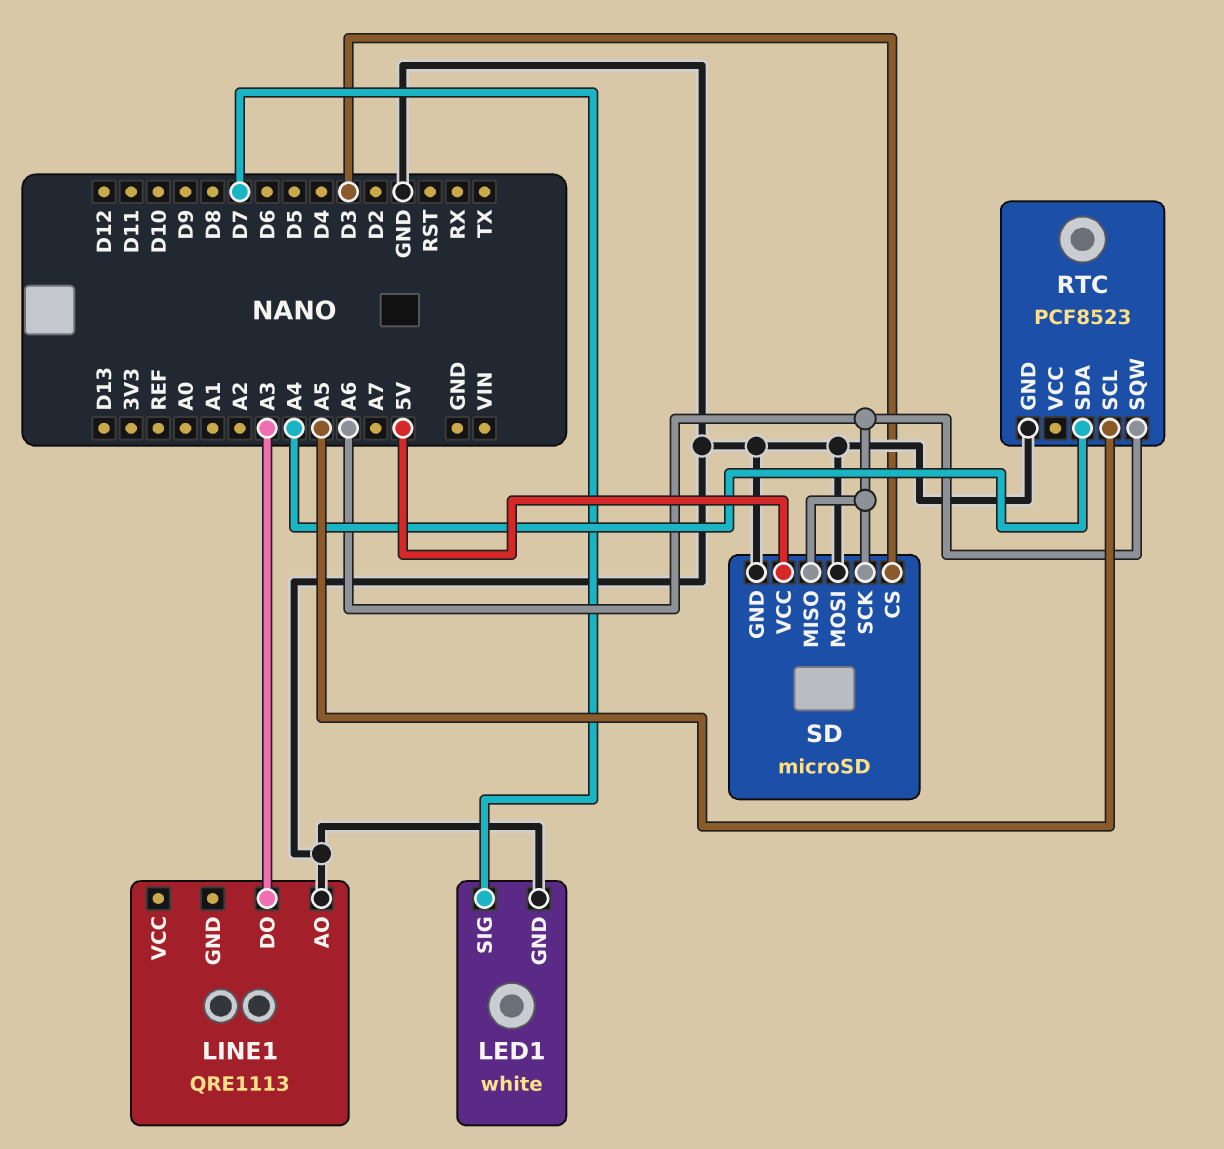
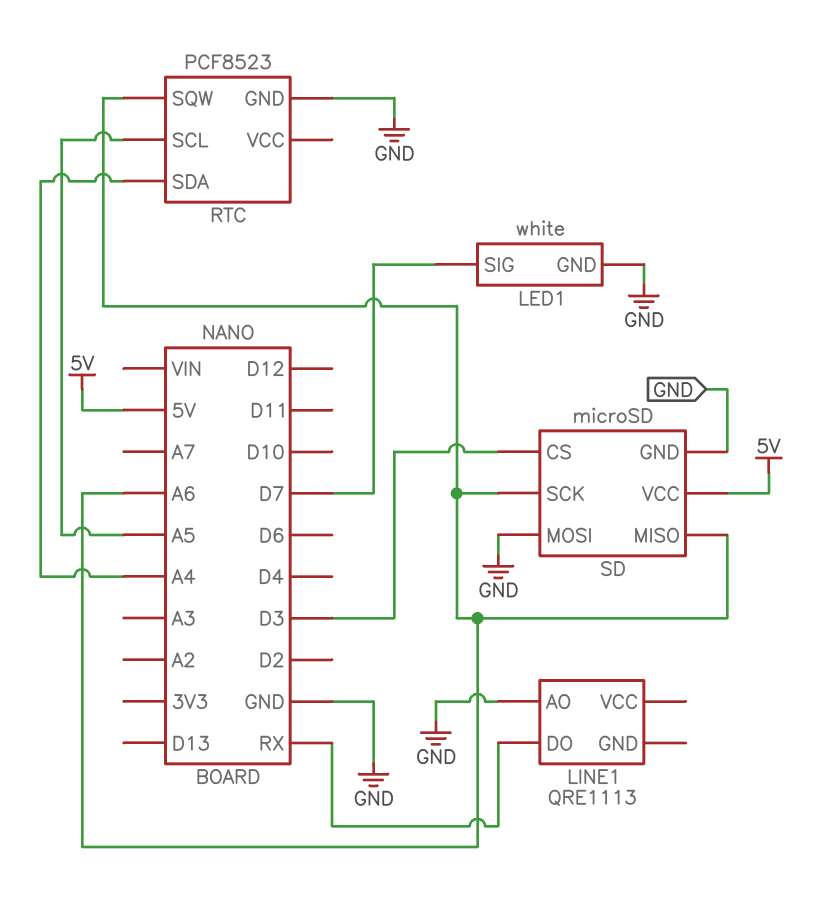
LINE1 pin DO: A3 -> RX

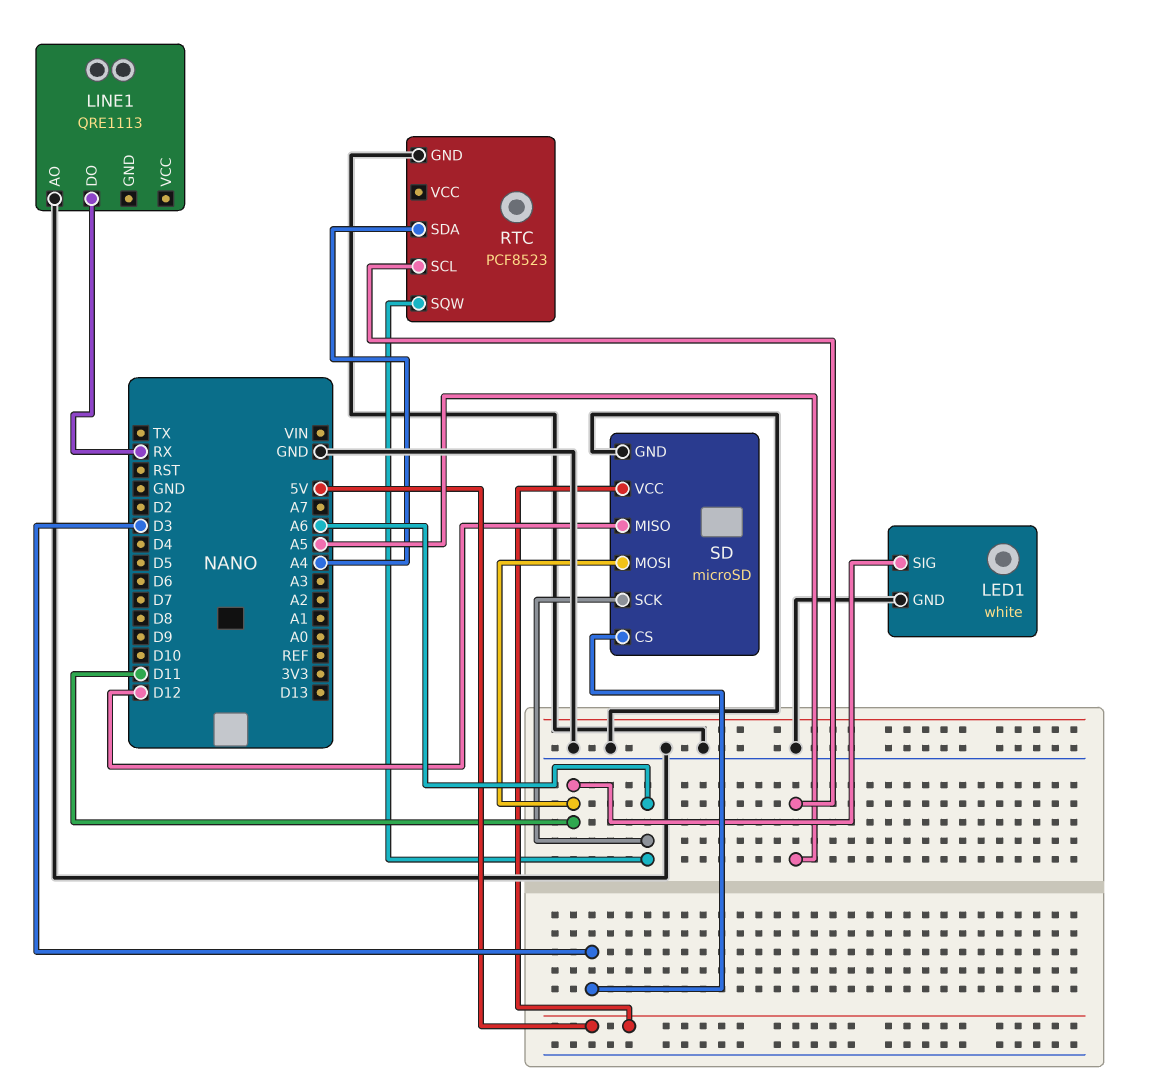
LED1 pin SIG: D7 -> D11
SD pin MISO: A6 -> D12
SD pin MOSI: GND -> D11

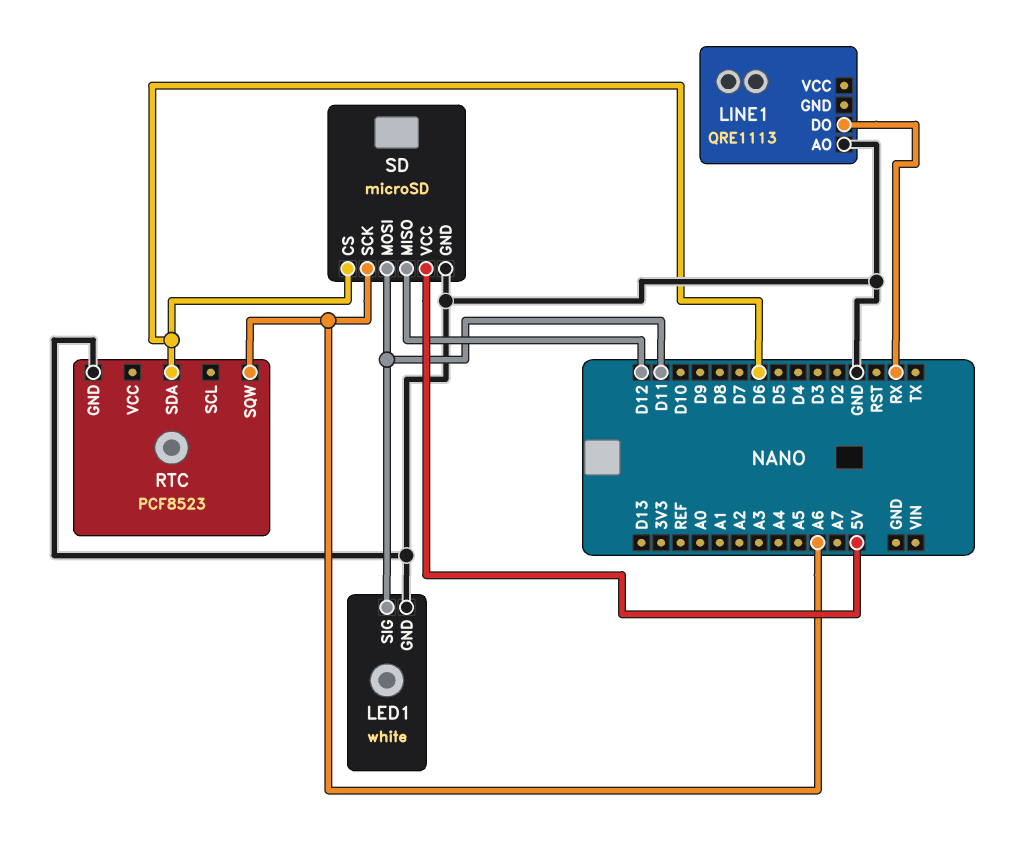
RTC pin SCL: A5 -> none
RTC pin SDA: A4 -> D6
SD pin CS: D3 -> D6

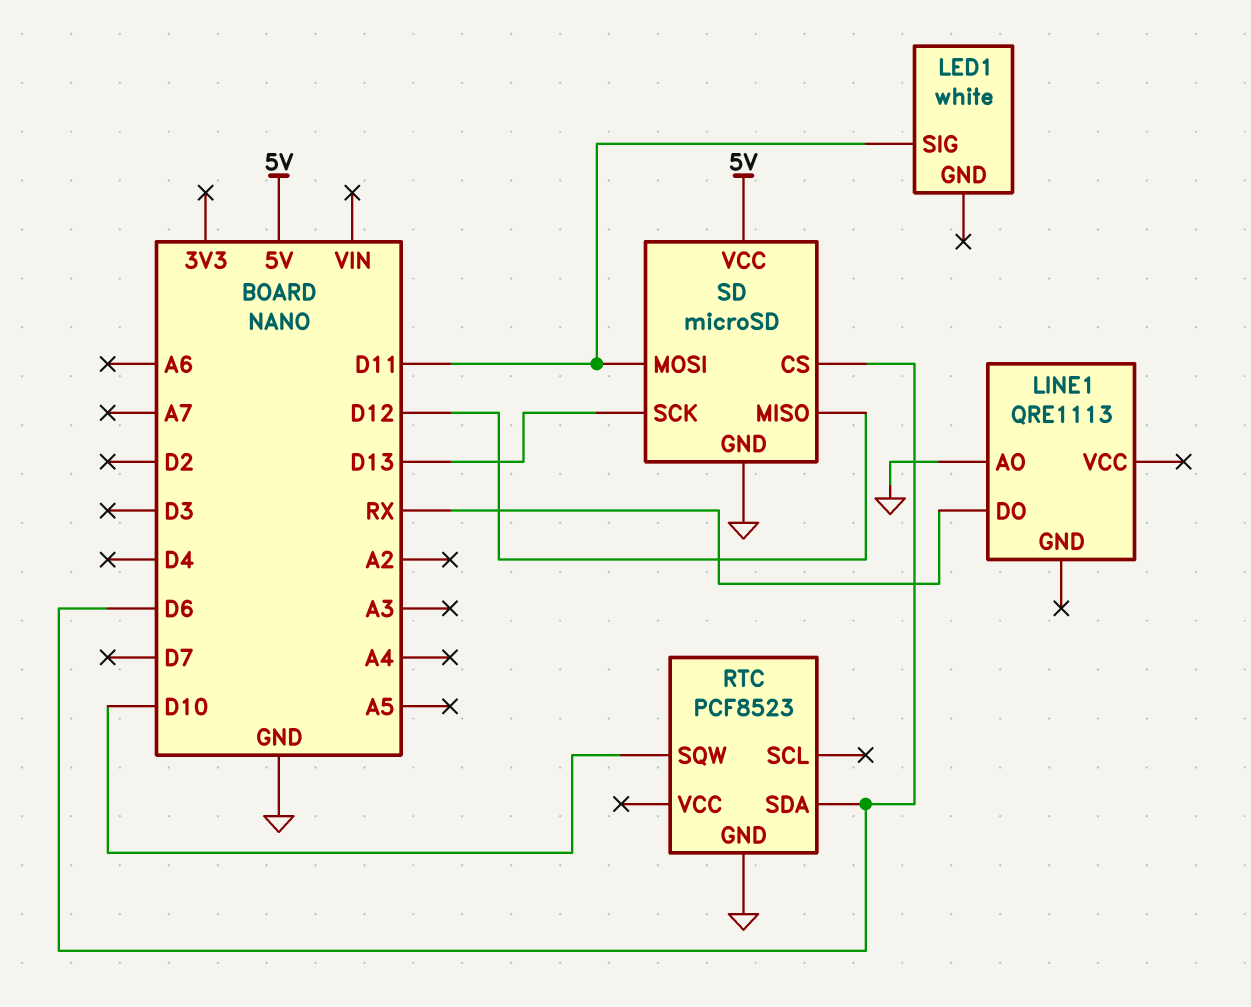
LED1 pin GND: GND -> none
RTC pin SQW: A6 -> D10
SD pin SCK: A6 -> D13

